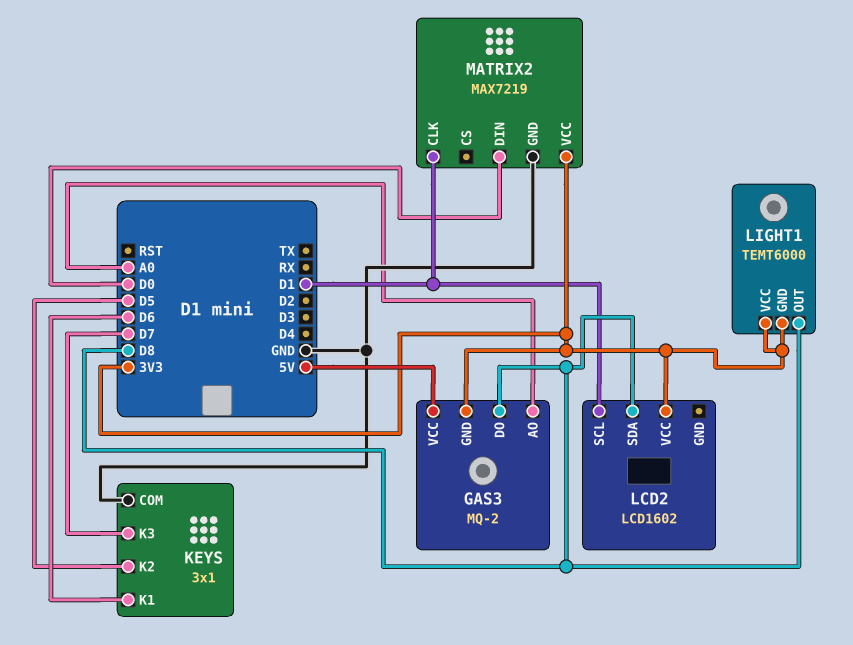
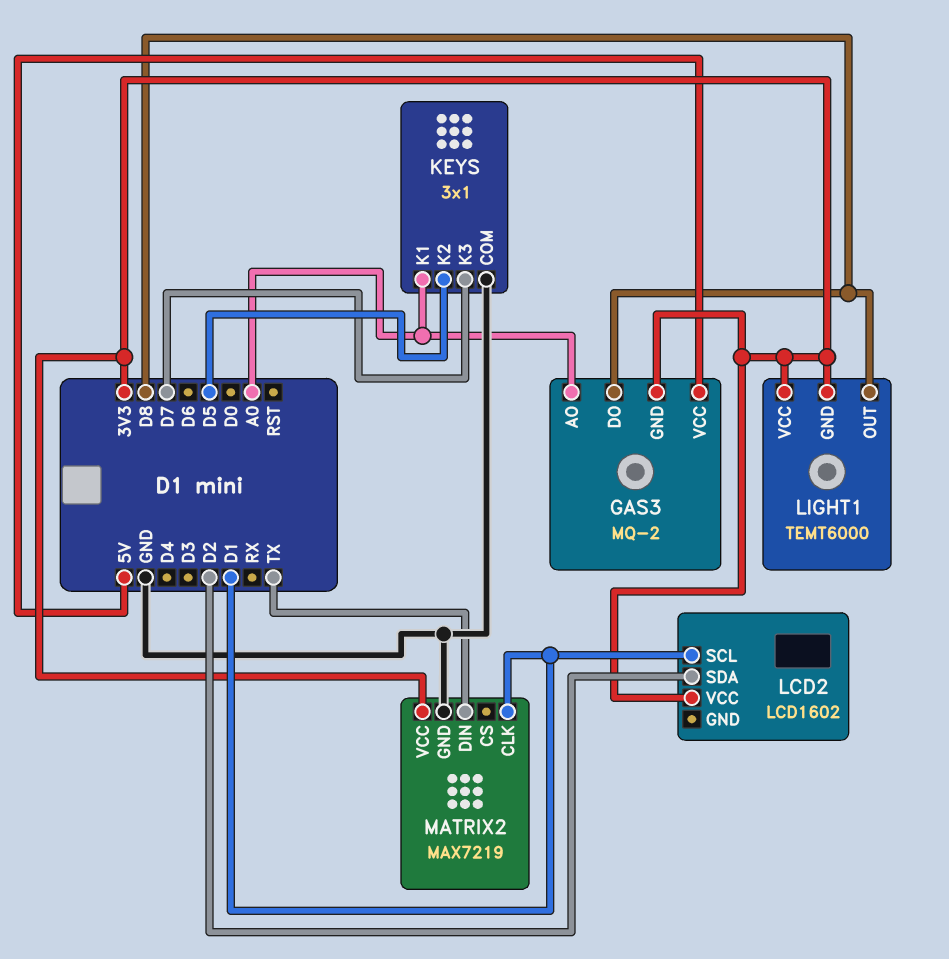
KEYS pin K1: D6 -> A0
LCD2 pin SDA: D8 -> D2
MATRIX2 pin DIN: D0 -> TX

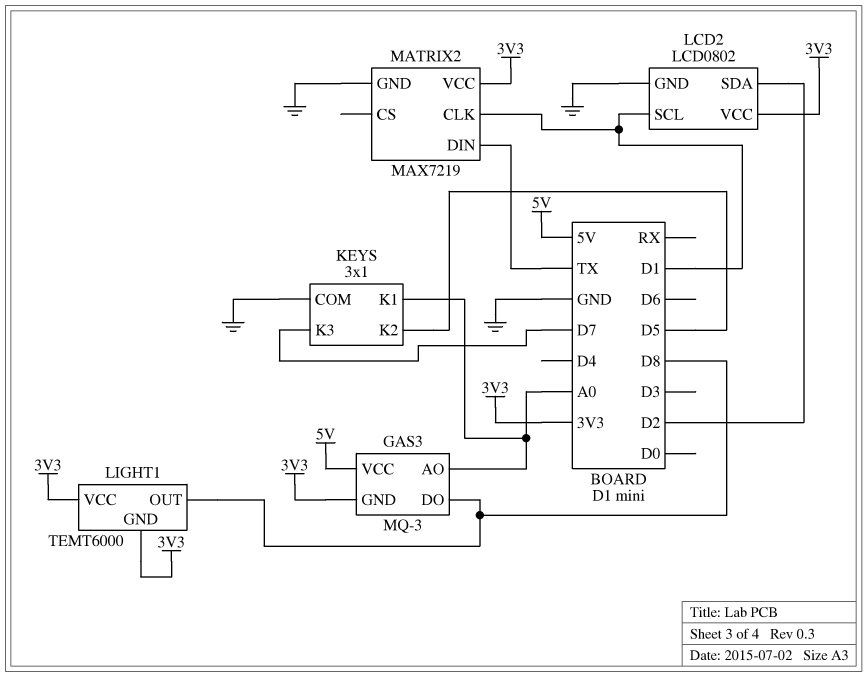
GAS3: MQ-2 -> MQ-3
LCD2: LCD1602 -> LCD0802
LCD2 pin GND: none -> GND

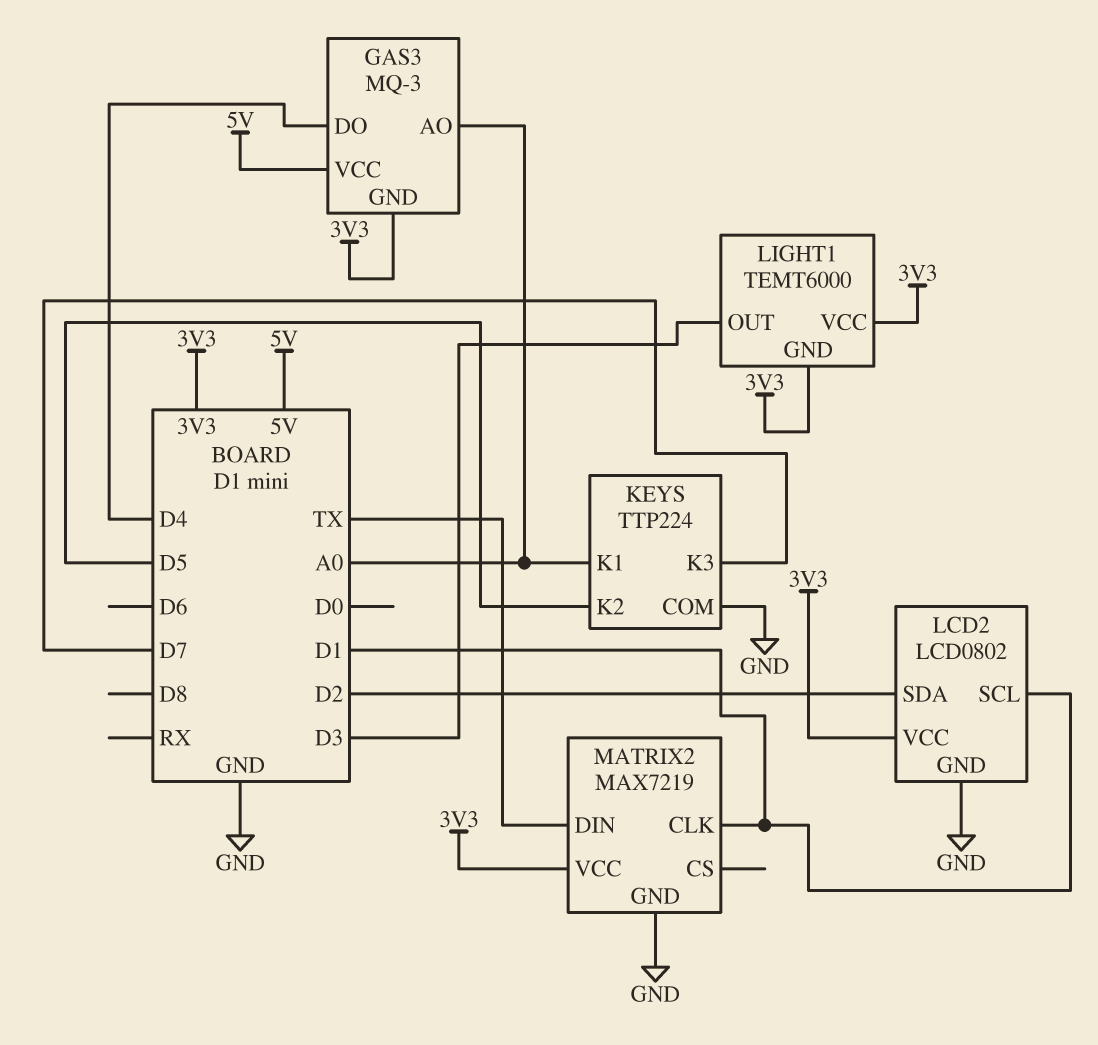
GAS3 pin DO: D8 -> D4
KEYS: 3x1 -> TTP224
LIGHT1 pin OUT: D8 -> D3

